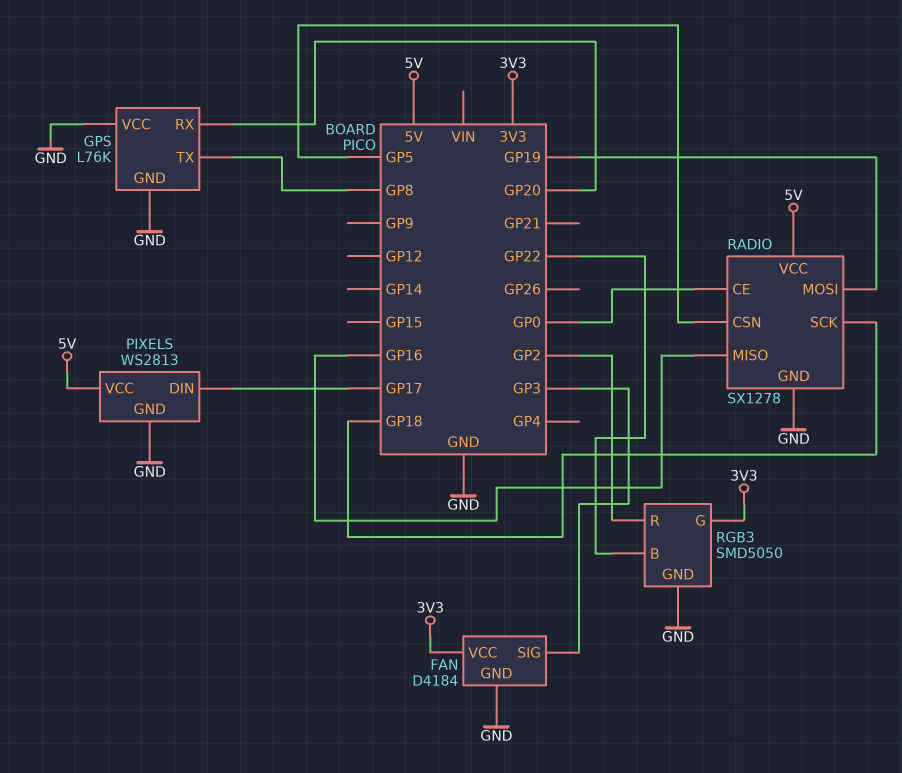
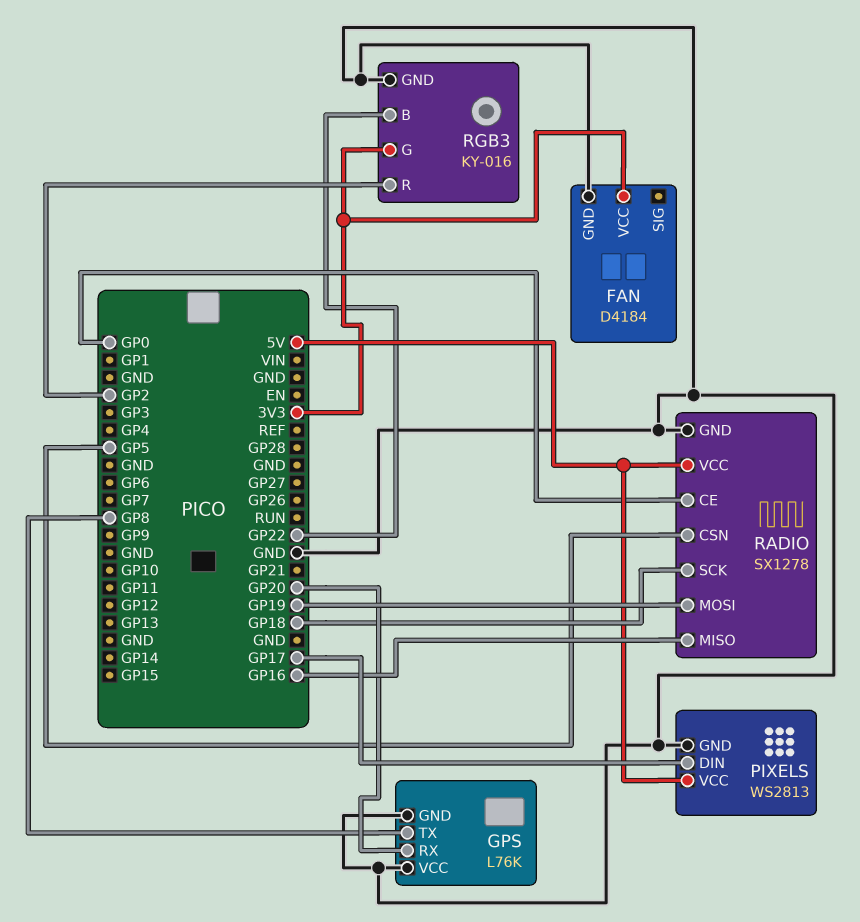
FAN pin SIG: GP3 -> none
RGB3: SMD5050 -> KY-016

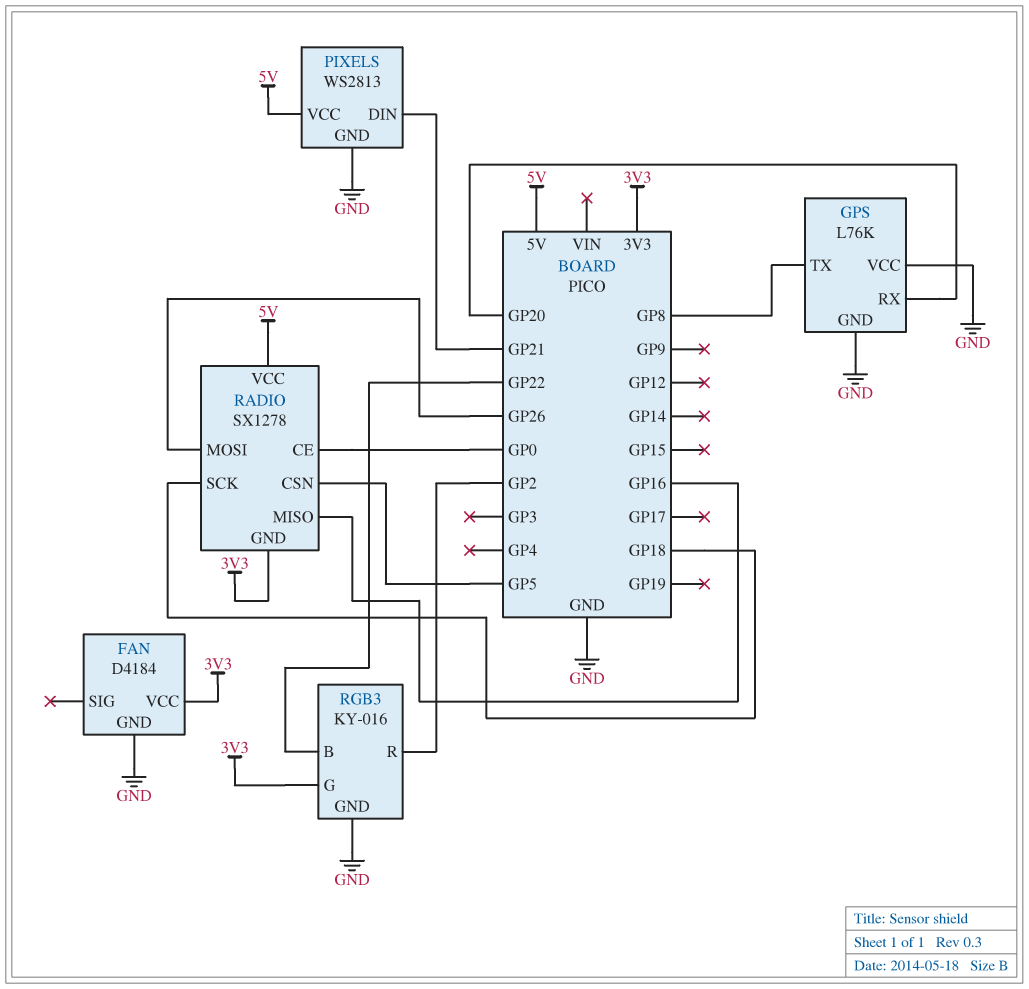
PIXELS pin DIN: GP17 -> GP21
RADIO pin GND: GND -> 3V3
RADIO pin MOSI: GP19 -> GP26

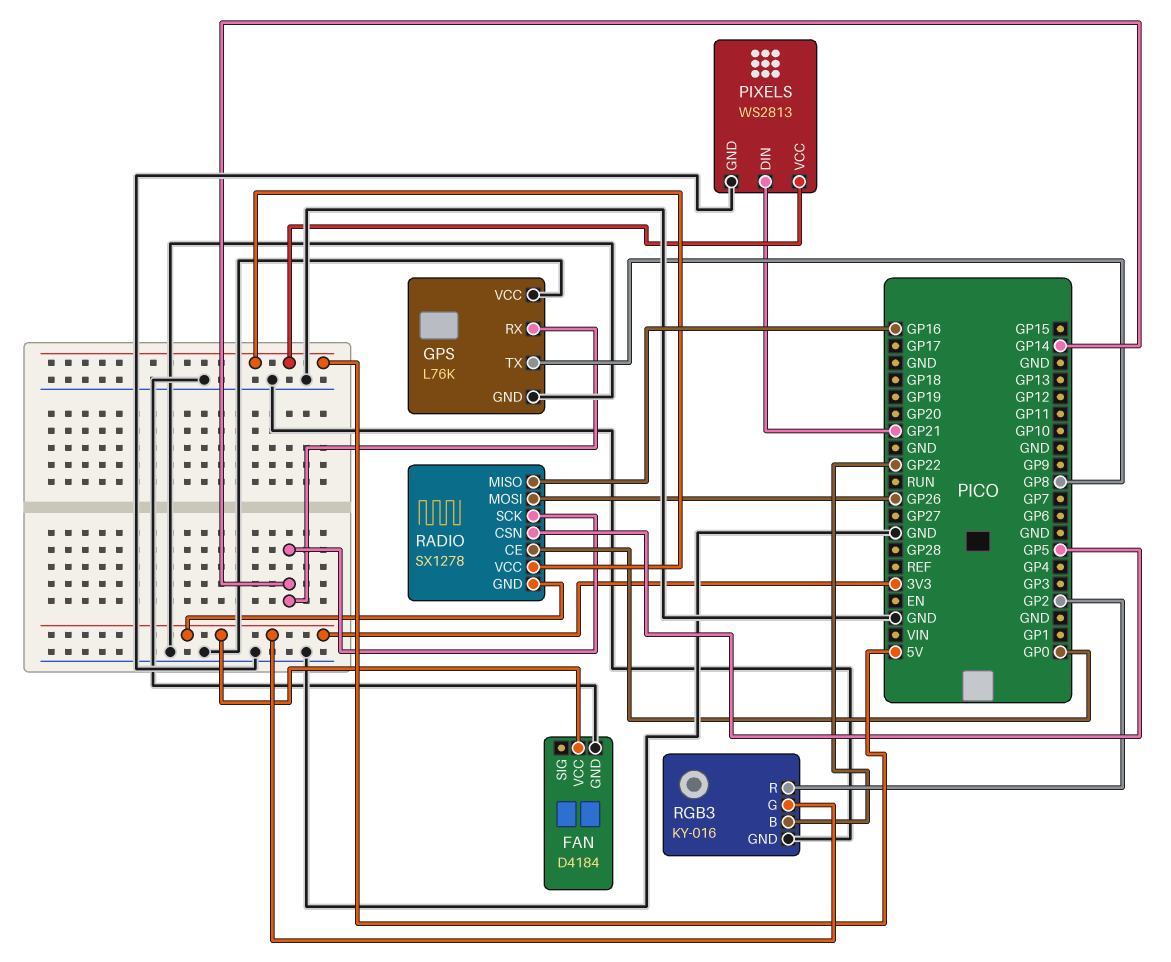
GPS pin RX: GP20 -> GP14
RADIO pin SCK: GP18 -> GP14

